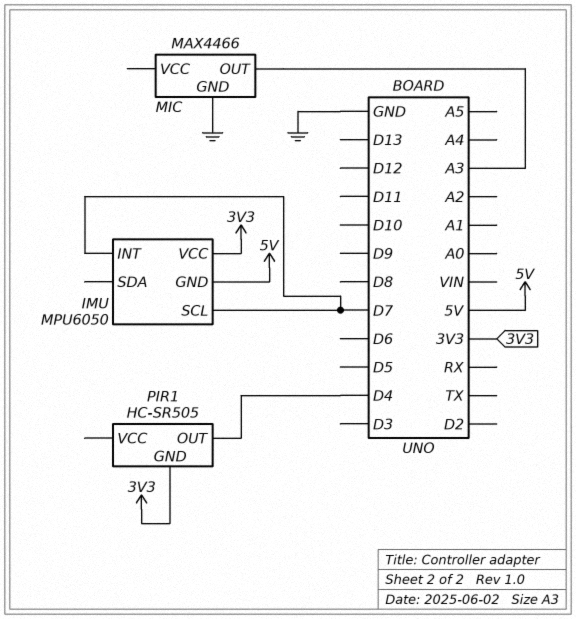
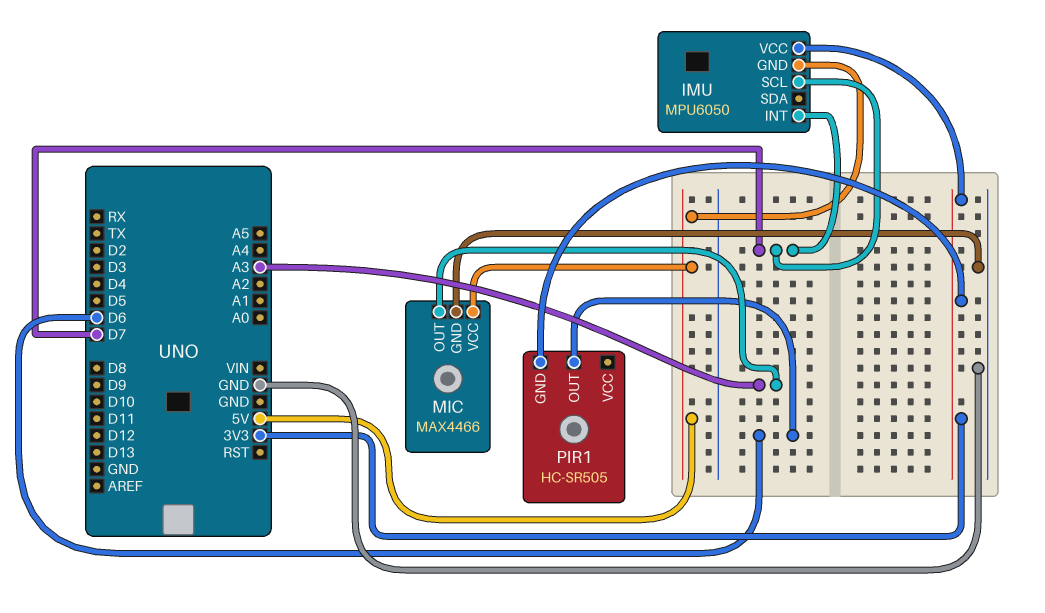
MIC pin VCC: none -> 5V
PIR1 pin OUT: D4 -> D6

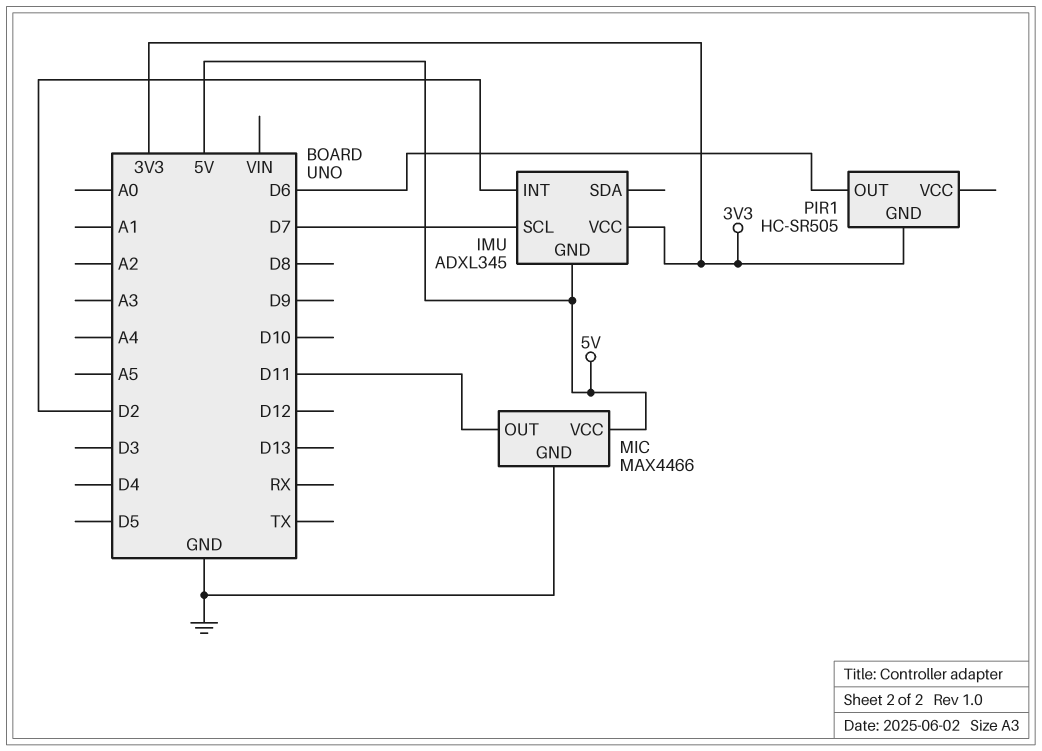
IMU: MPU6050 -> ADXL345
IMU pin INT: D7 -> D2
MIC pin OUT: A3 -> D11

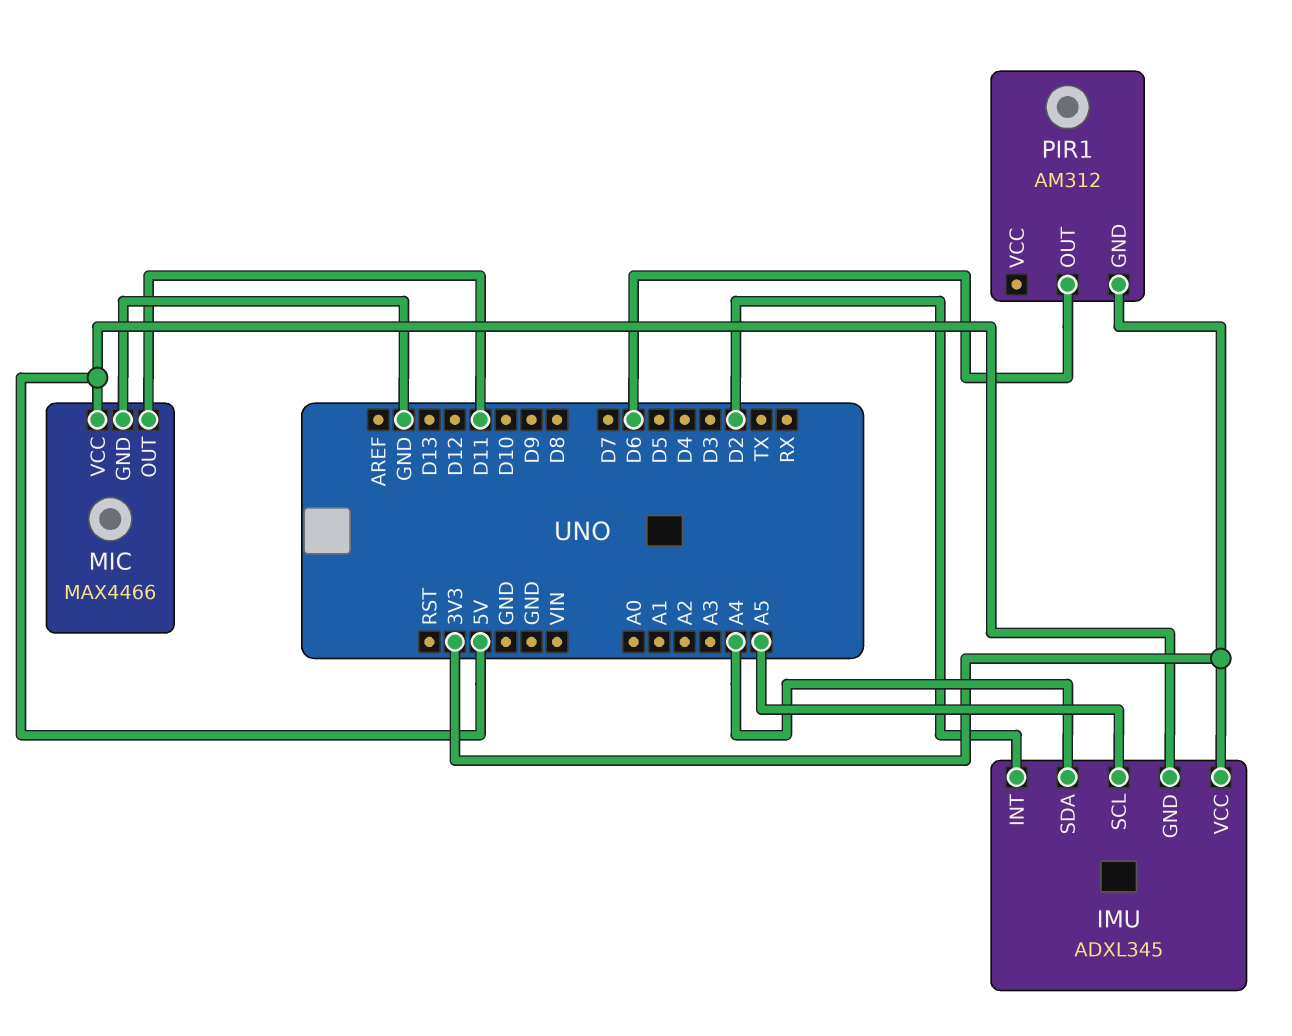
IMU pin SCL: D7 -> A5
IMU pin SDA: none -> A4
PIR1: HC-SR505 -> AM312

